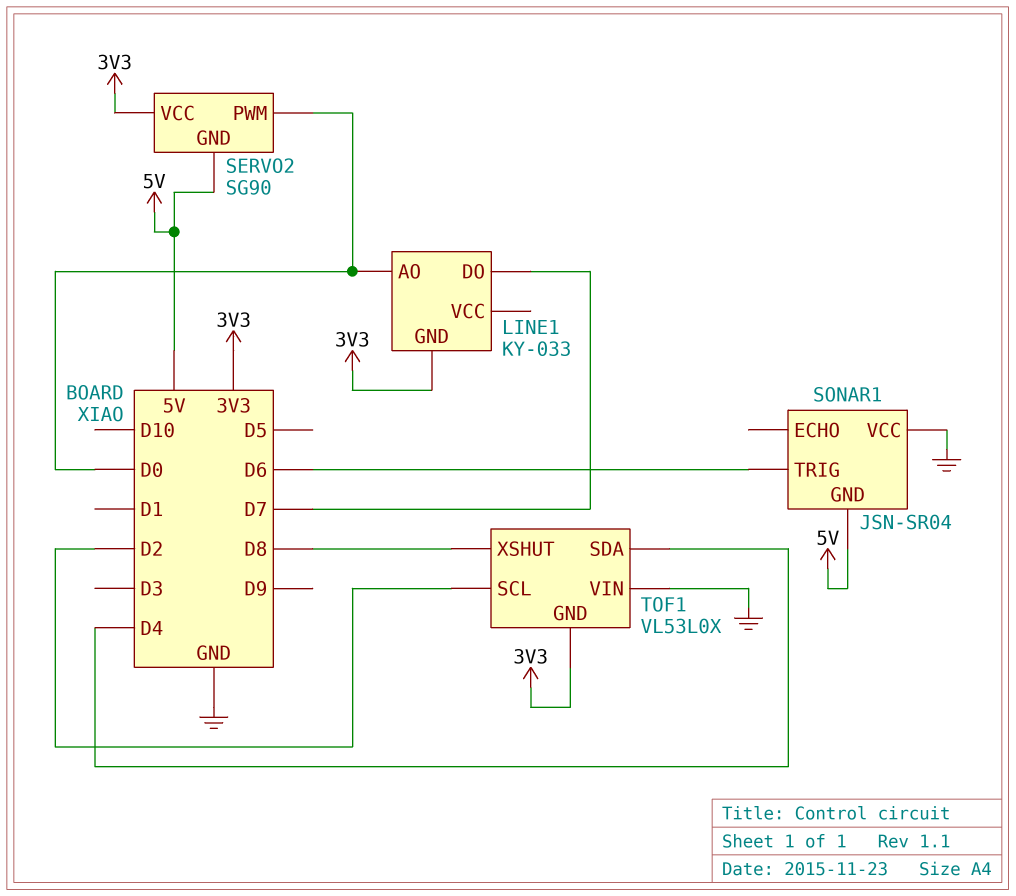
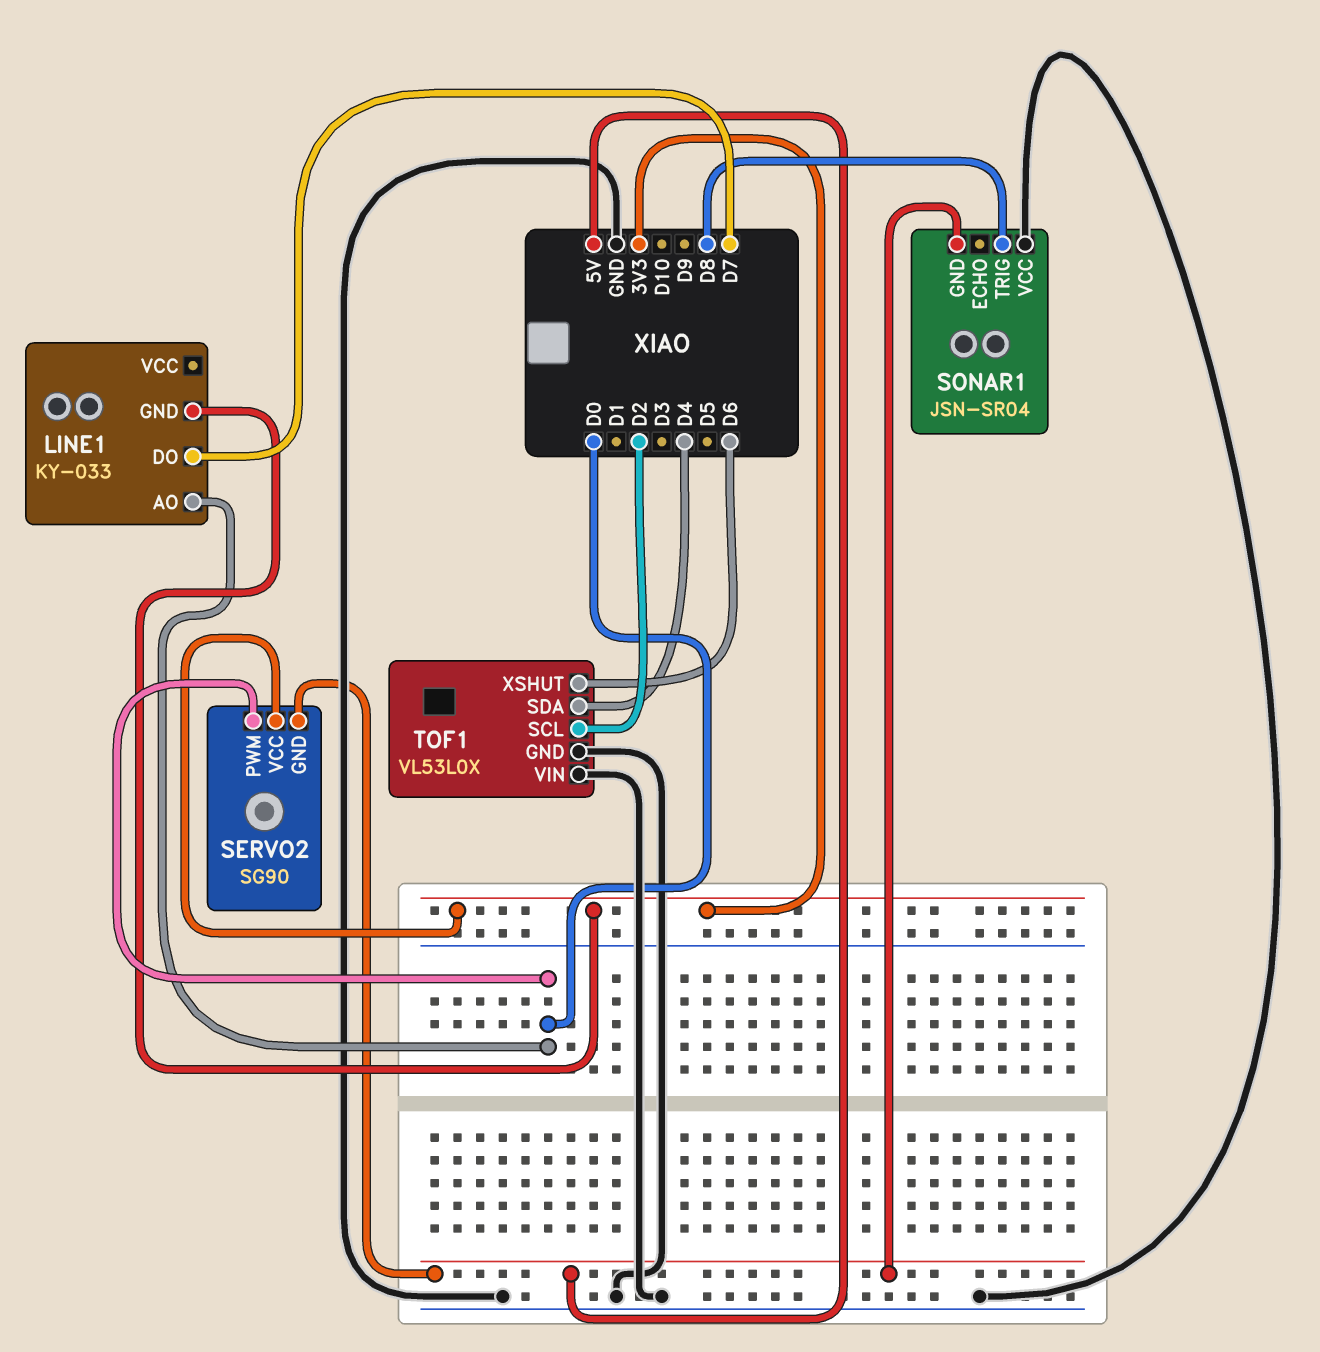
SONAR1 pin TRIG: D6 -> D8
TOF1 pin GND: 3V3 -> GND
TOF1 pin XSHUT: D8 -> D6

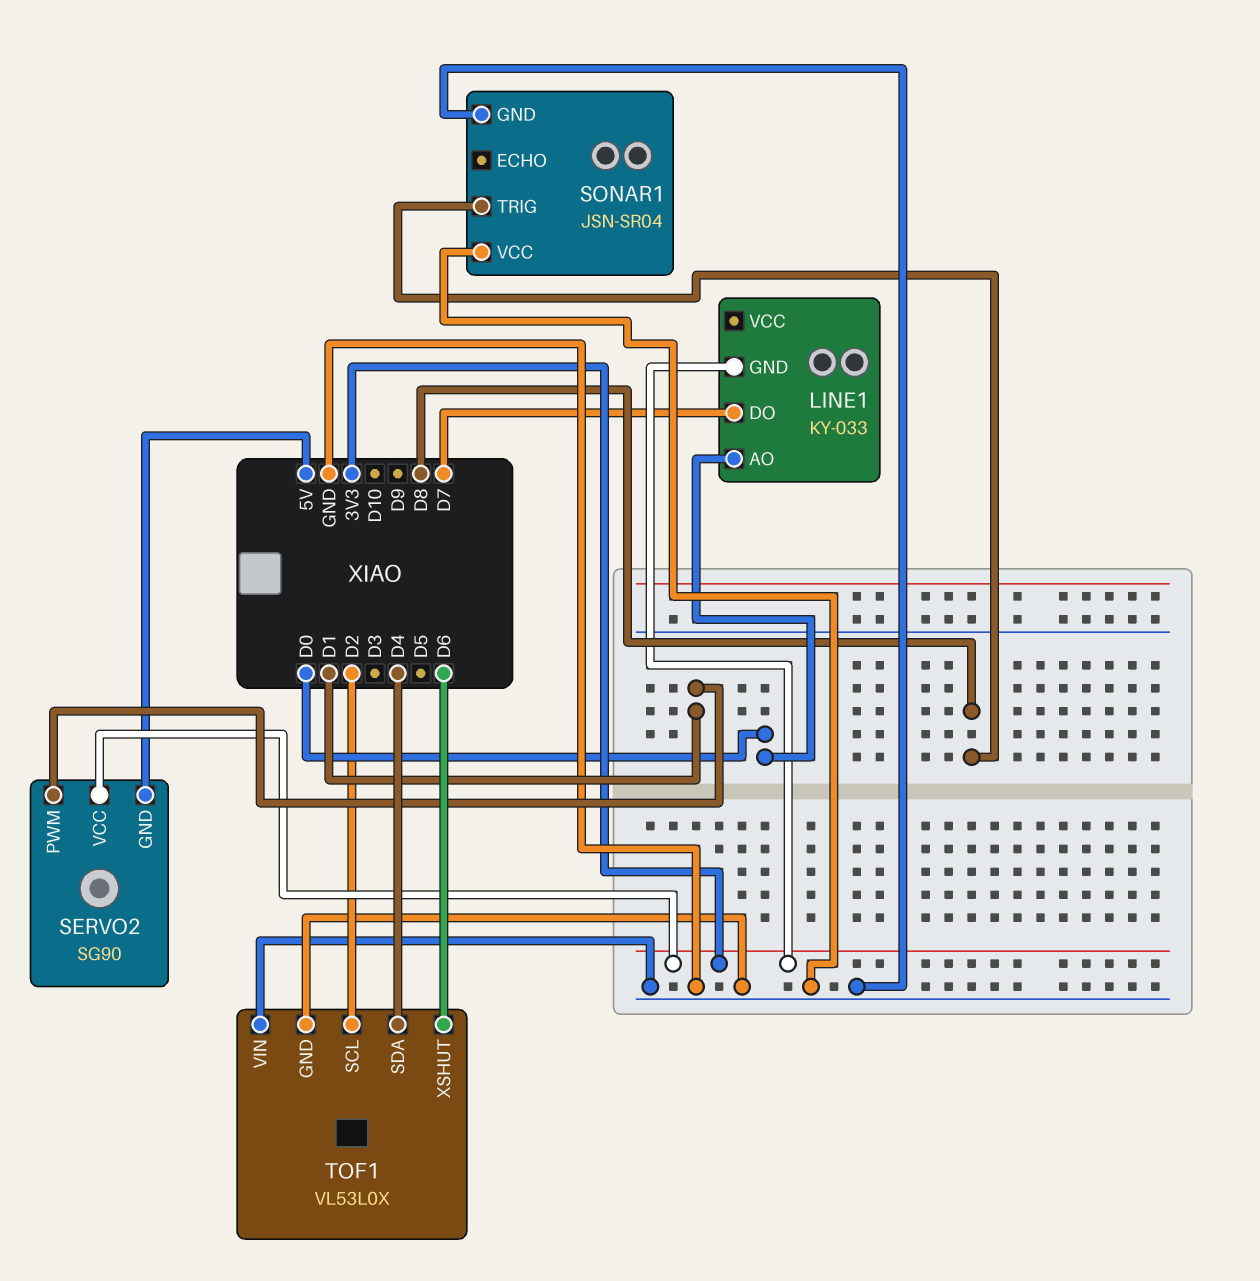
SERVO2 pin PWM: D0 -> D1
SONAR1 pin GND: 5V -> GND

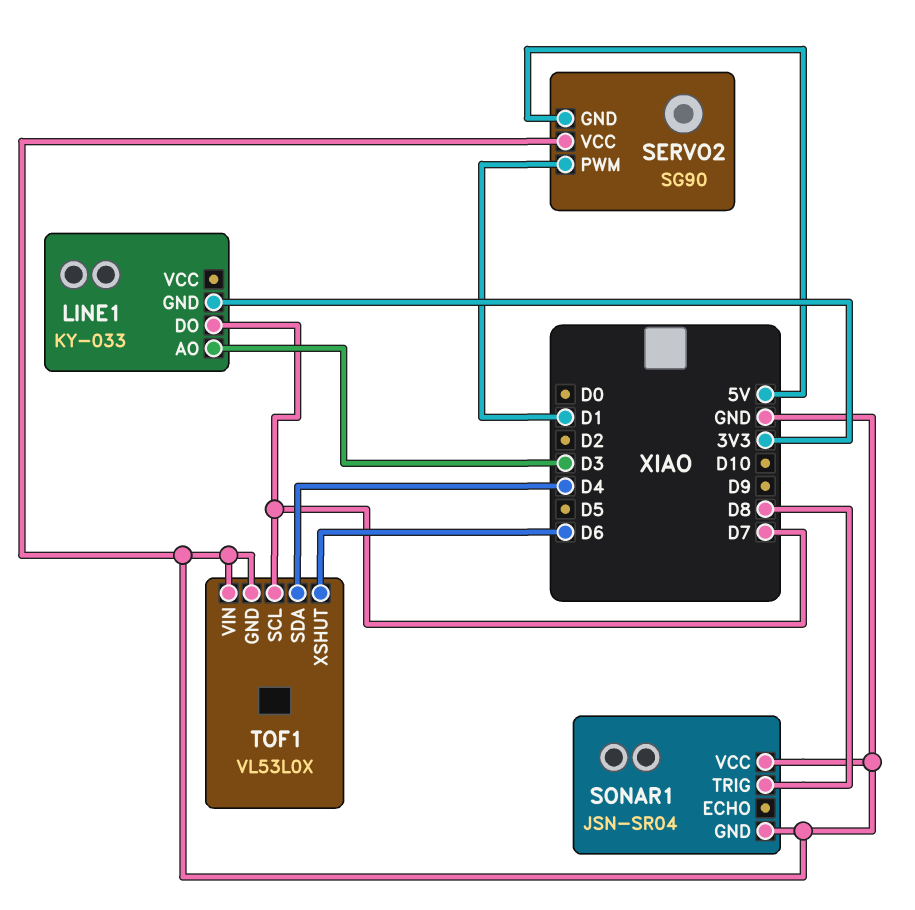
LINE1 pin AO: D0 -> D3
SERVO2 pin VCC: 3V3 -> GND
TOF1 pin SCL: D2 -> D7

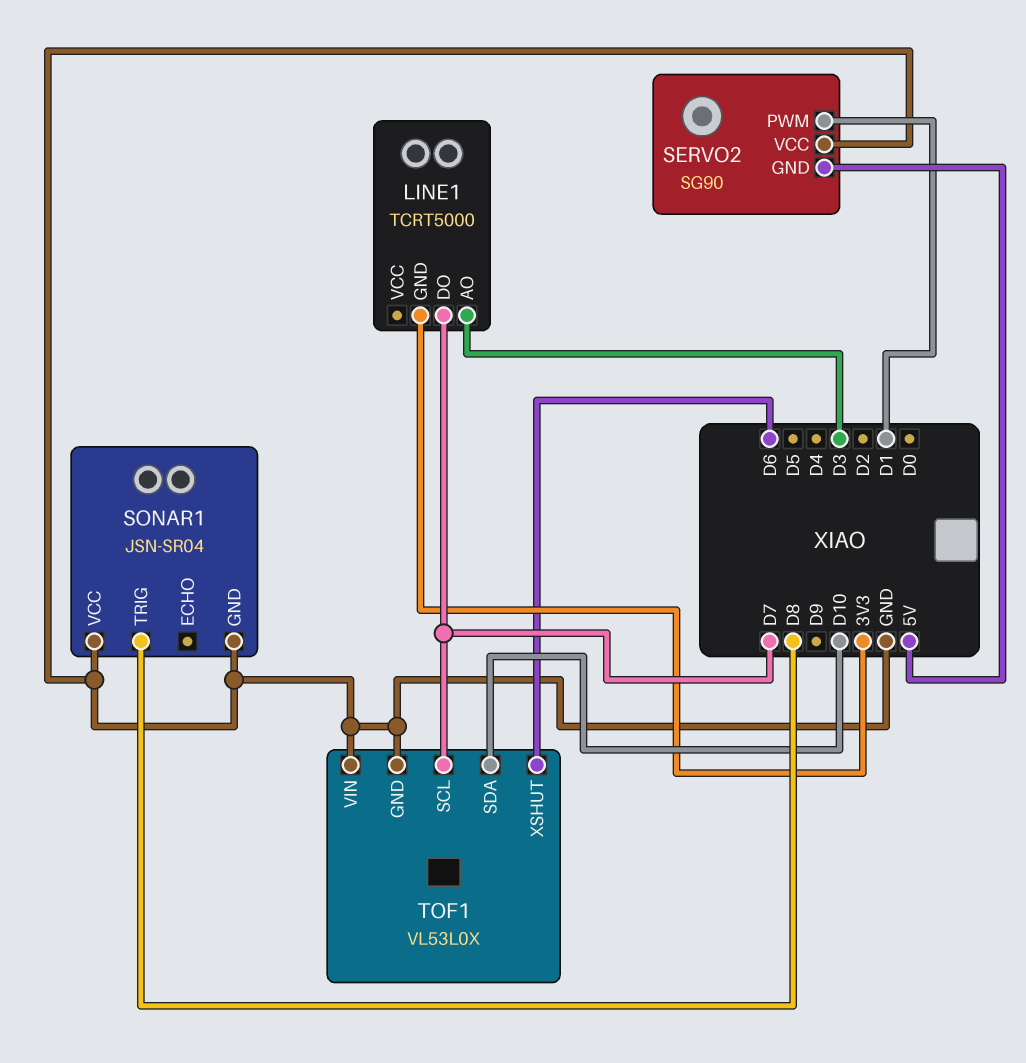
LINE1: KY-033 -> TCRT5000
TOF1 pin SDA: D4 -> D10

